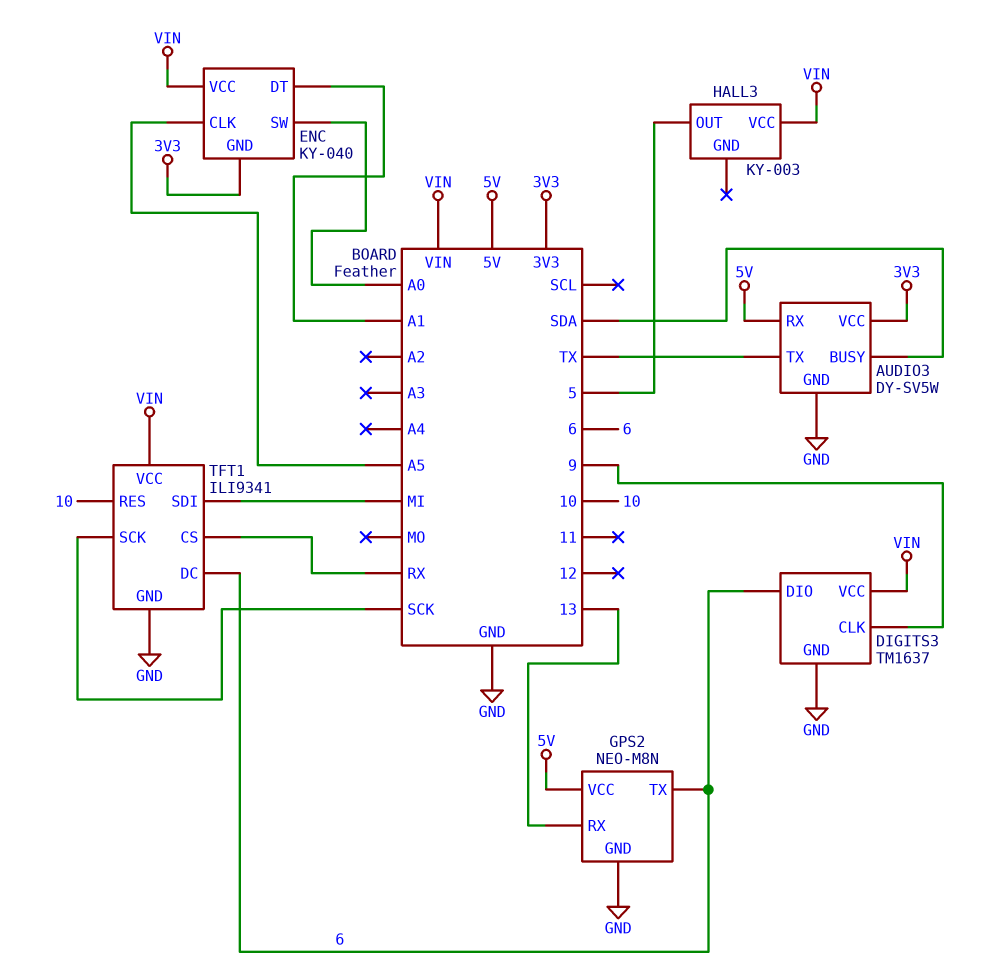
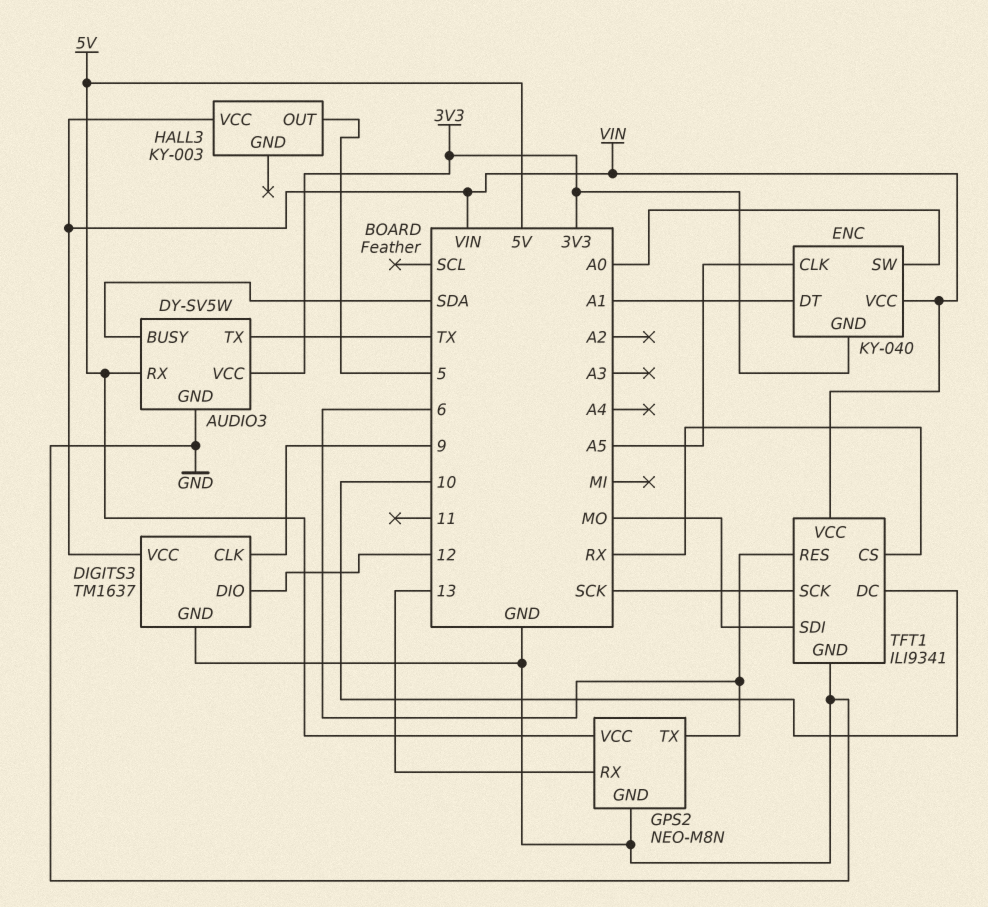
DIGITS3 pin DIO: 6 -> 12
TFT1 pin DC: 6 -> 10
TFT1 pin RES: 10 -> 6
TFT1 pin SDI: MI -> MO

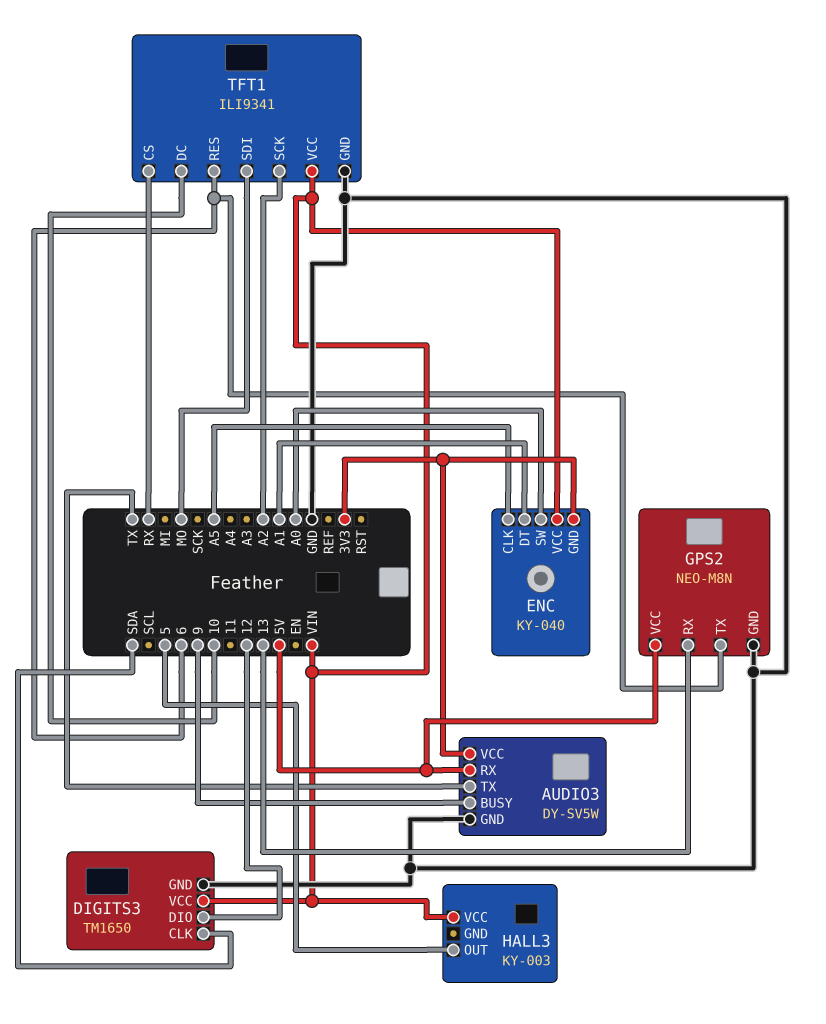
AUDIO3 pin BUSY: SDA -> 9
DIGITS3: TM1637 -> TM1650
DIGITS3 pin CLK: 9 -> SDA
TFT1 pin SCK: SCK -> A2

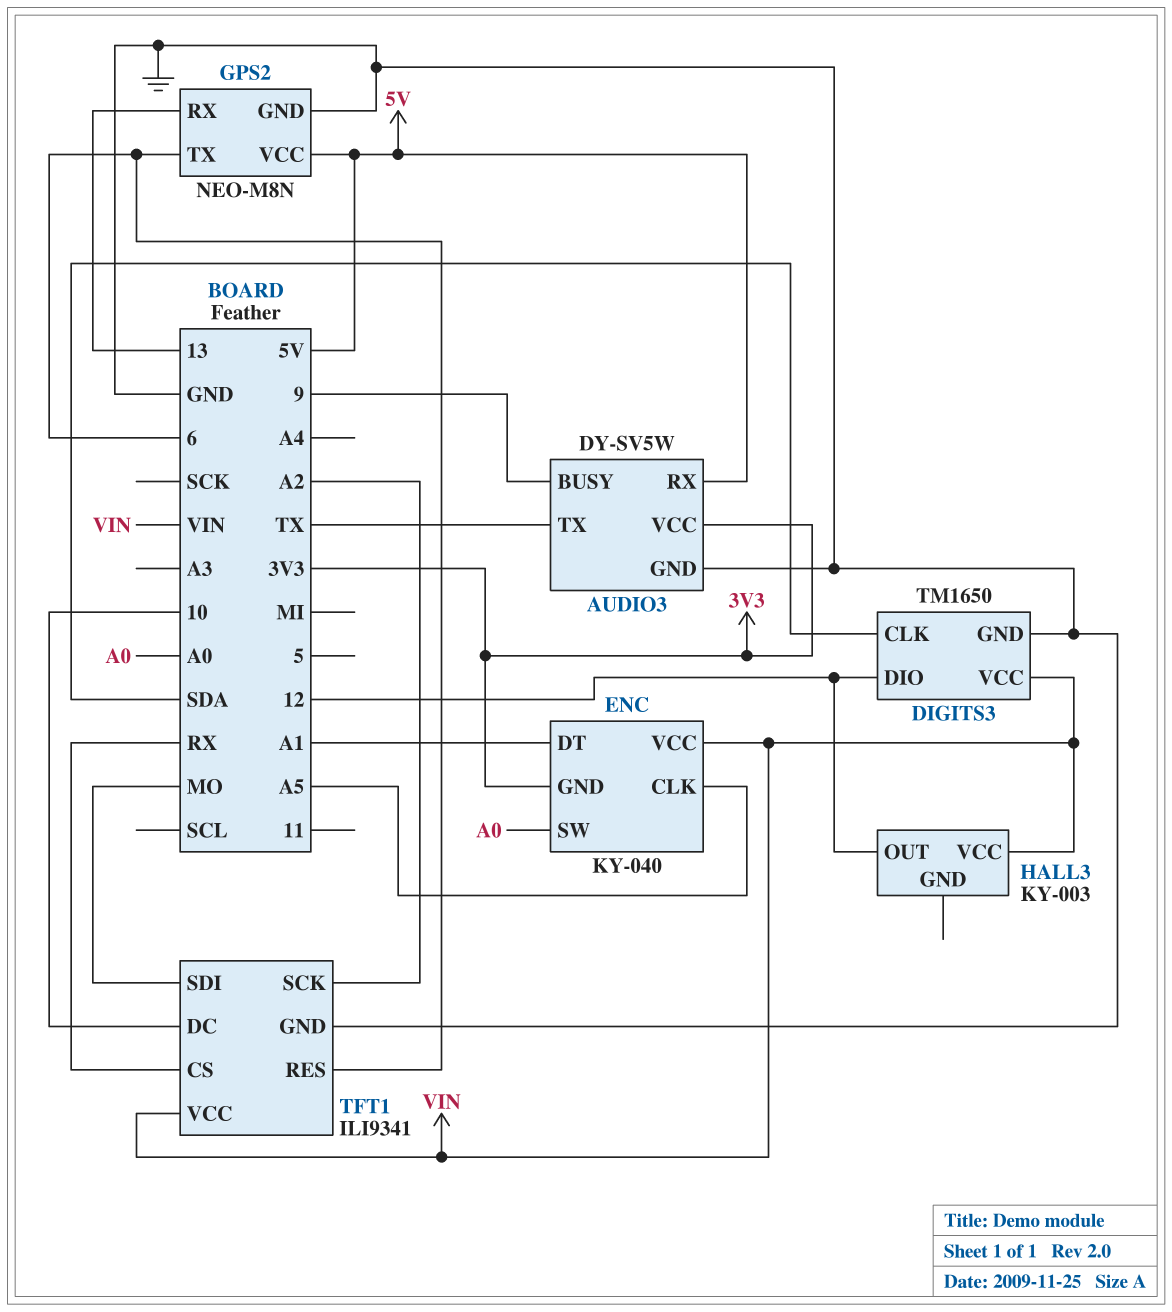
HALL3 pin OUT: 5 -> 12

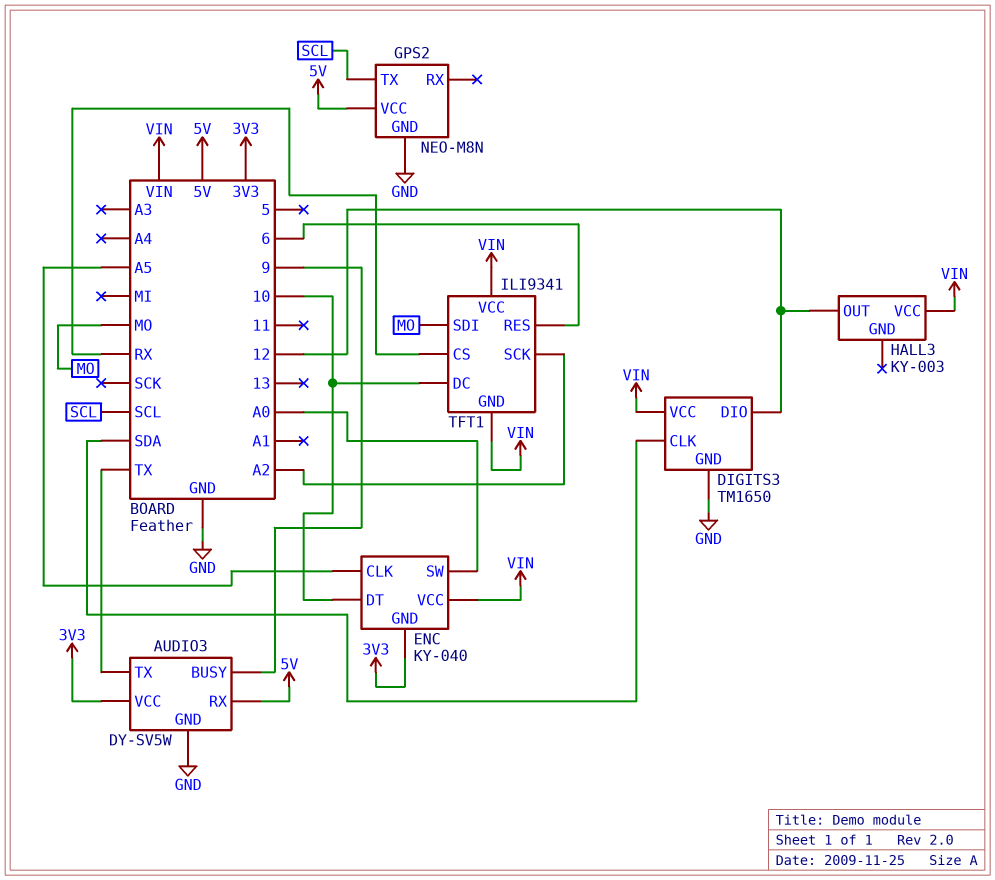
ENC pin DT: A1 -> 10
GPS2 pin RX: 13 -> none
GPS2 pin TX: 6 -> SCL
TFT1 pin GND: GND -> VIN

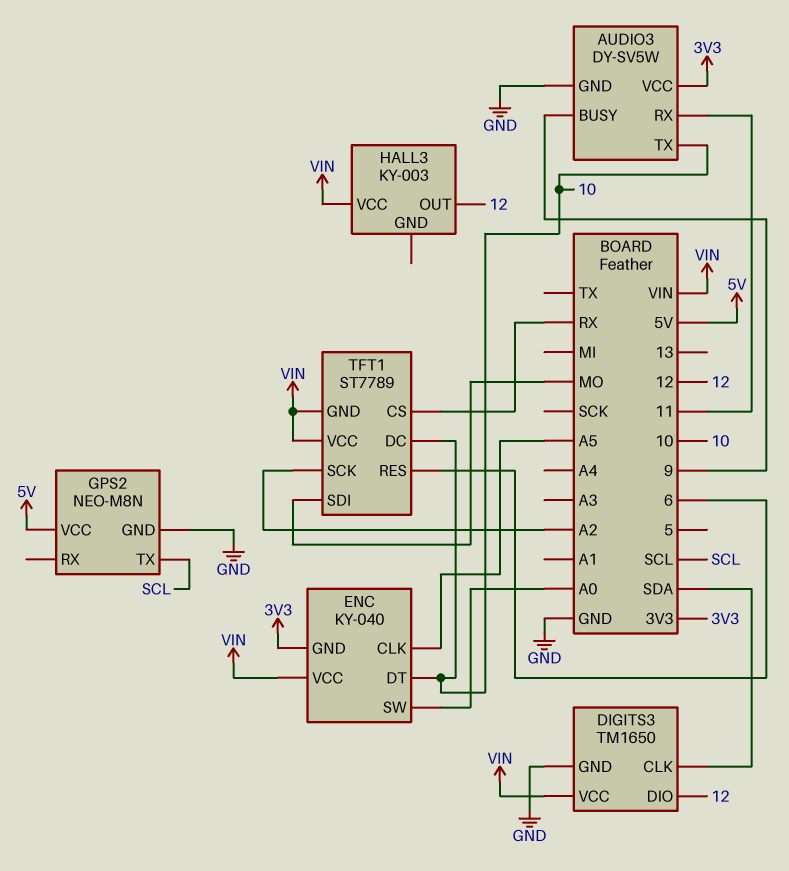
AUDIO3 pin RX: 5V -> 11
AUDIO3 pin TX: TX -> 10
TFT1: ILI9341 -> ST7789

